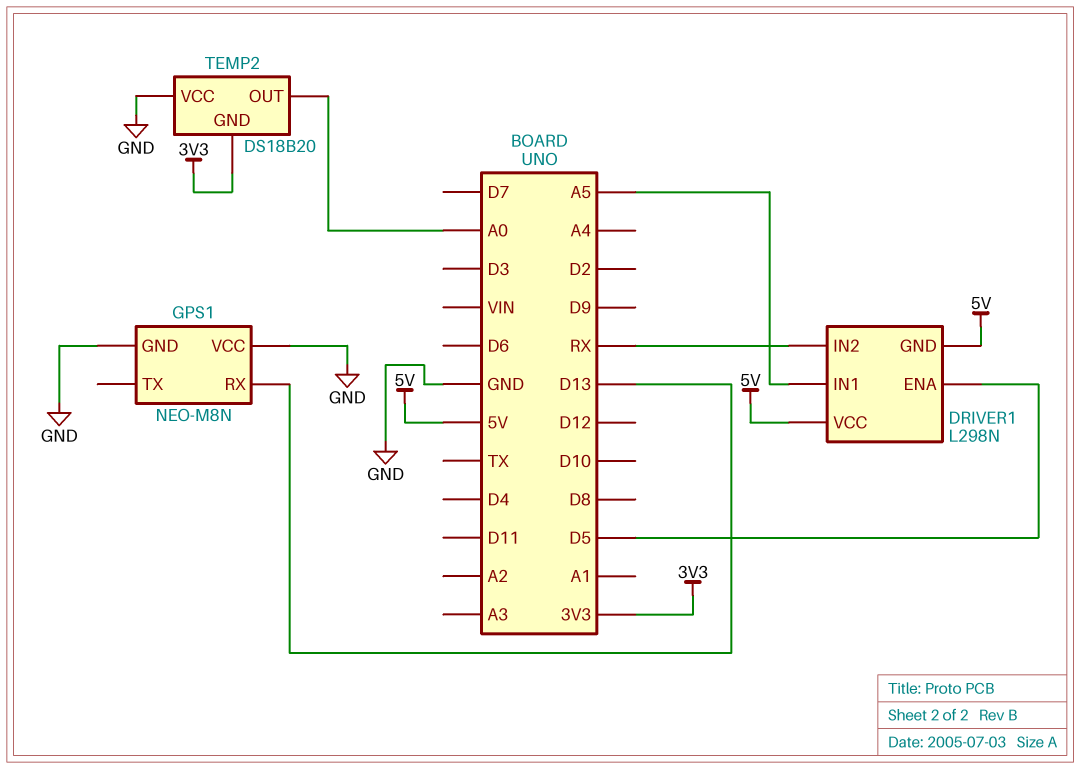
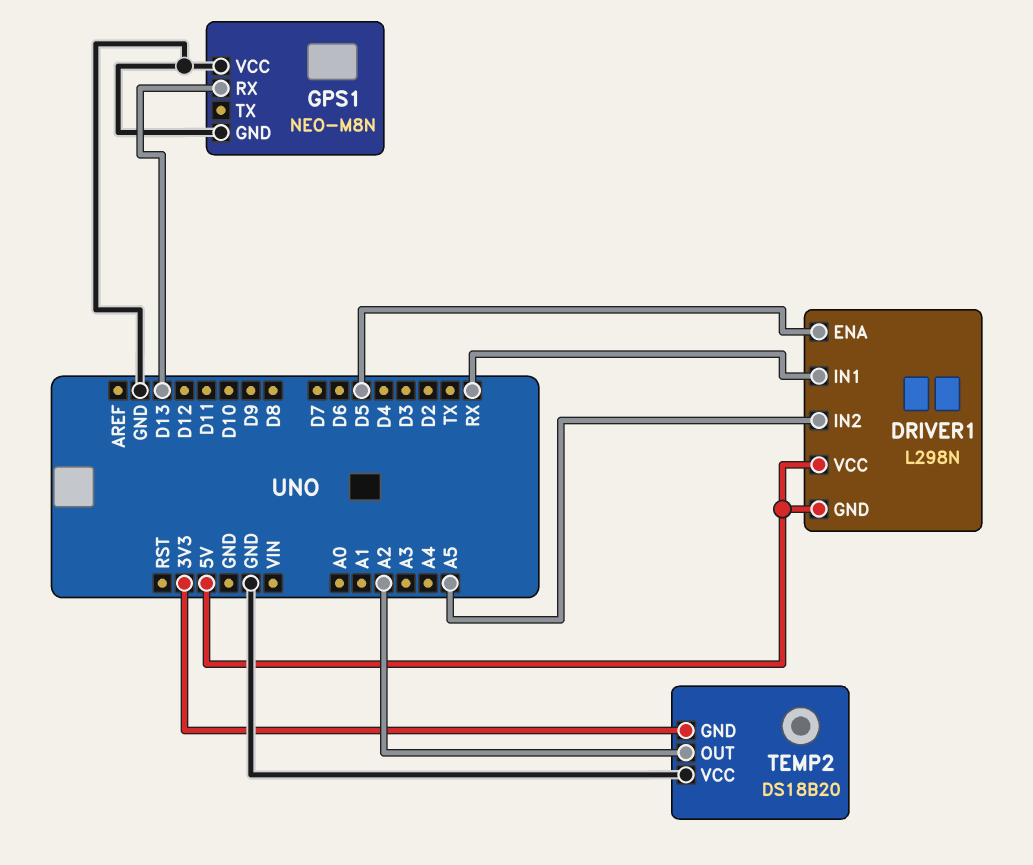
DRIVER1 pin IN1: A5 -> RX
DRIVER1 pin IN2: RX -> A5
TEMP2 pin OUT: A0 -> A2

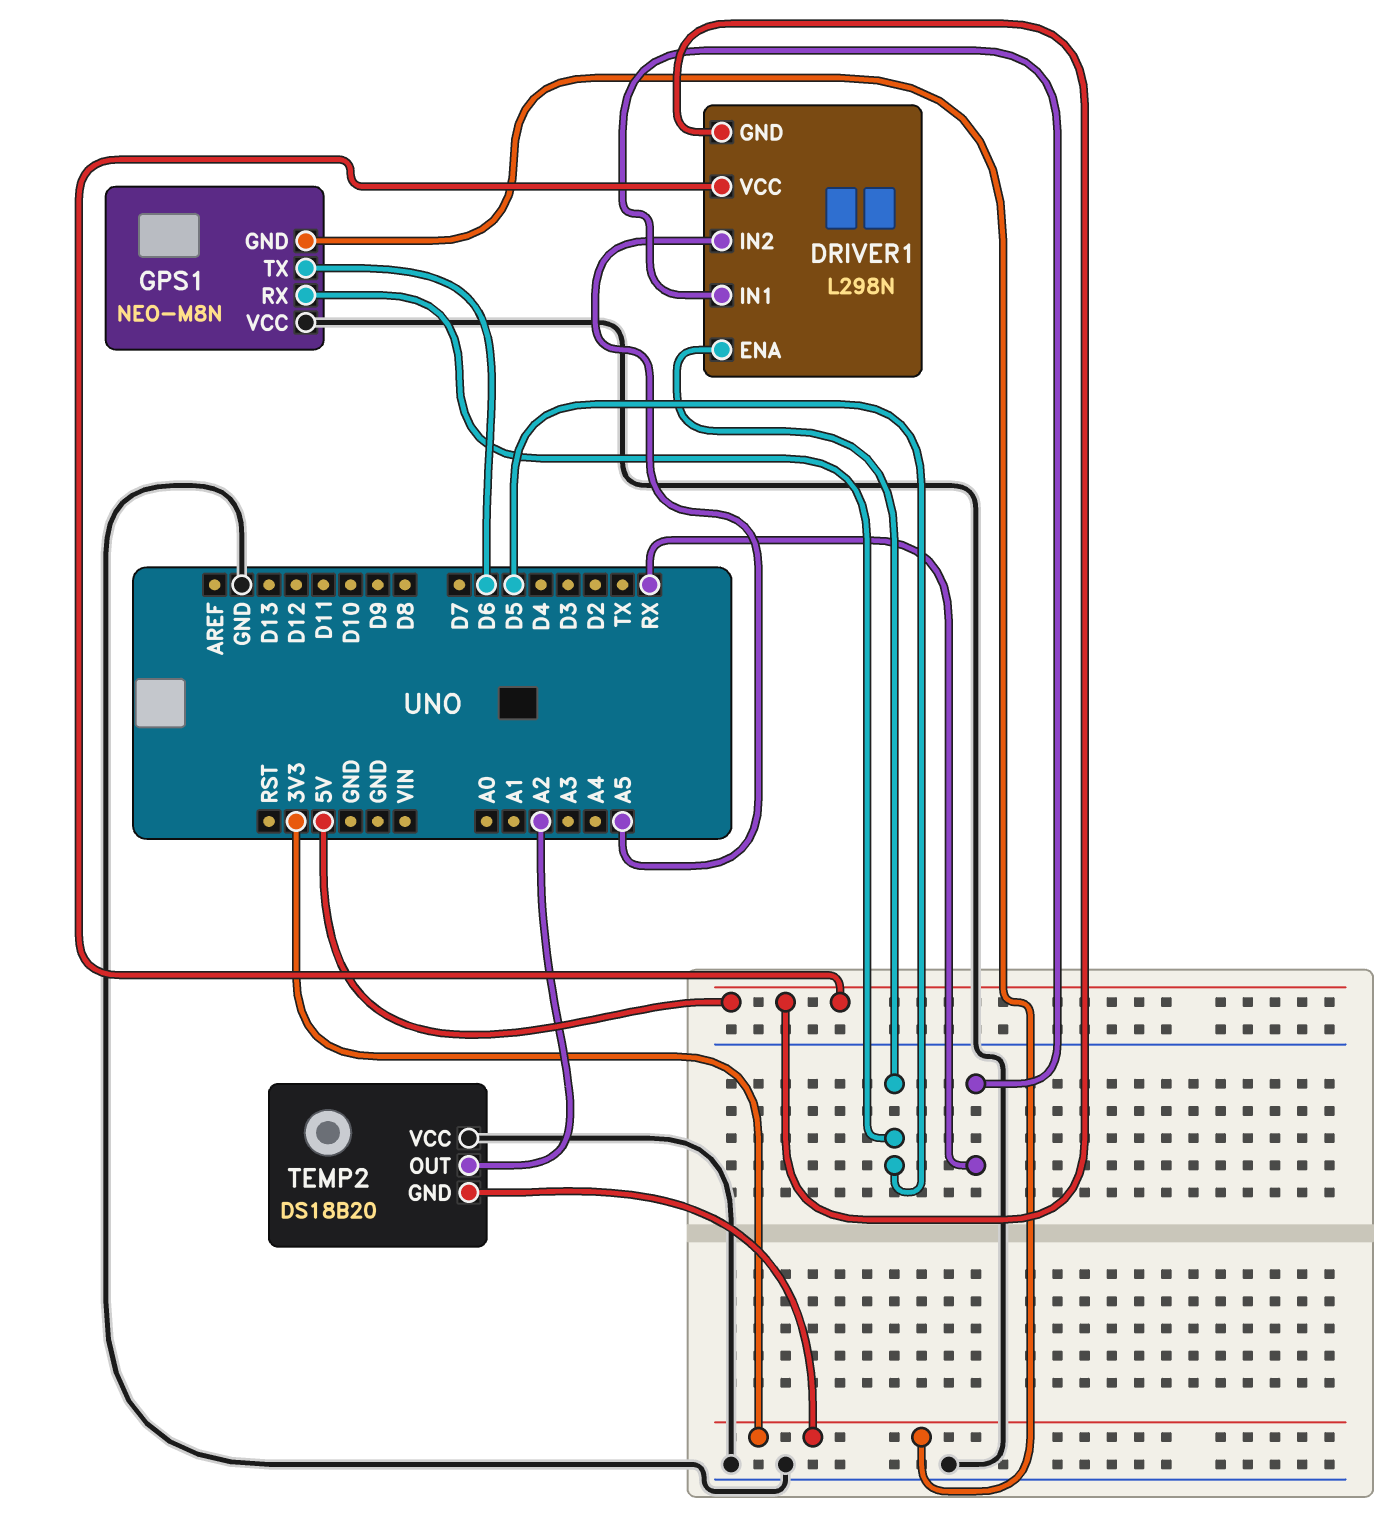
GPS1 pin GND: GND -> 3V3
GPS1 pin RX: D13 -> D5
GPS1 pin TX: none -> D6

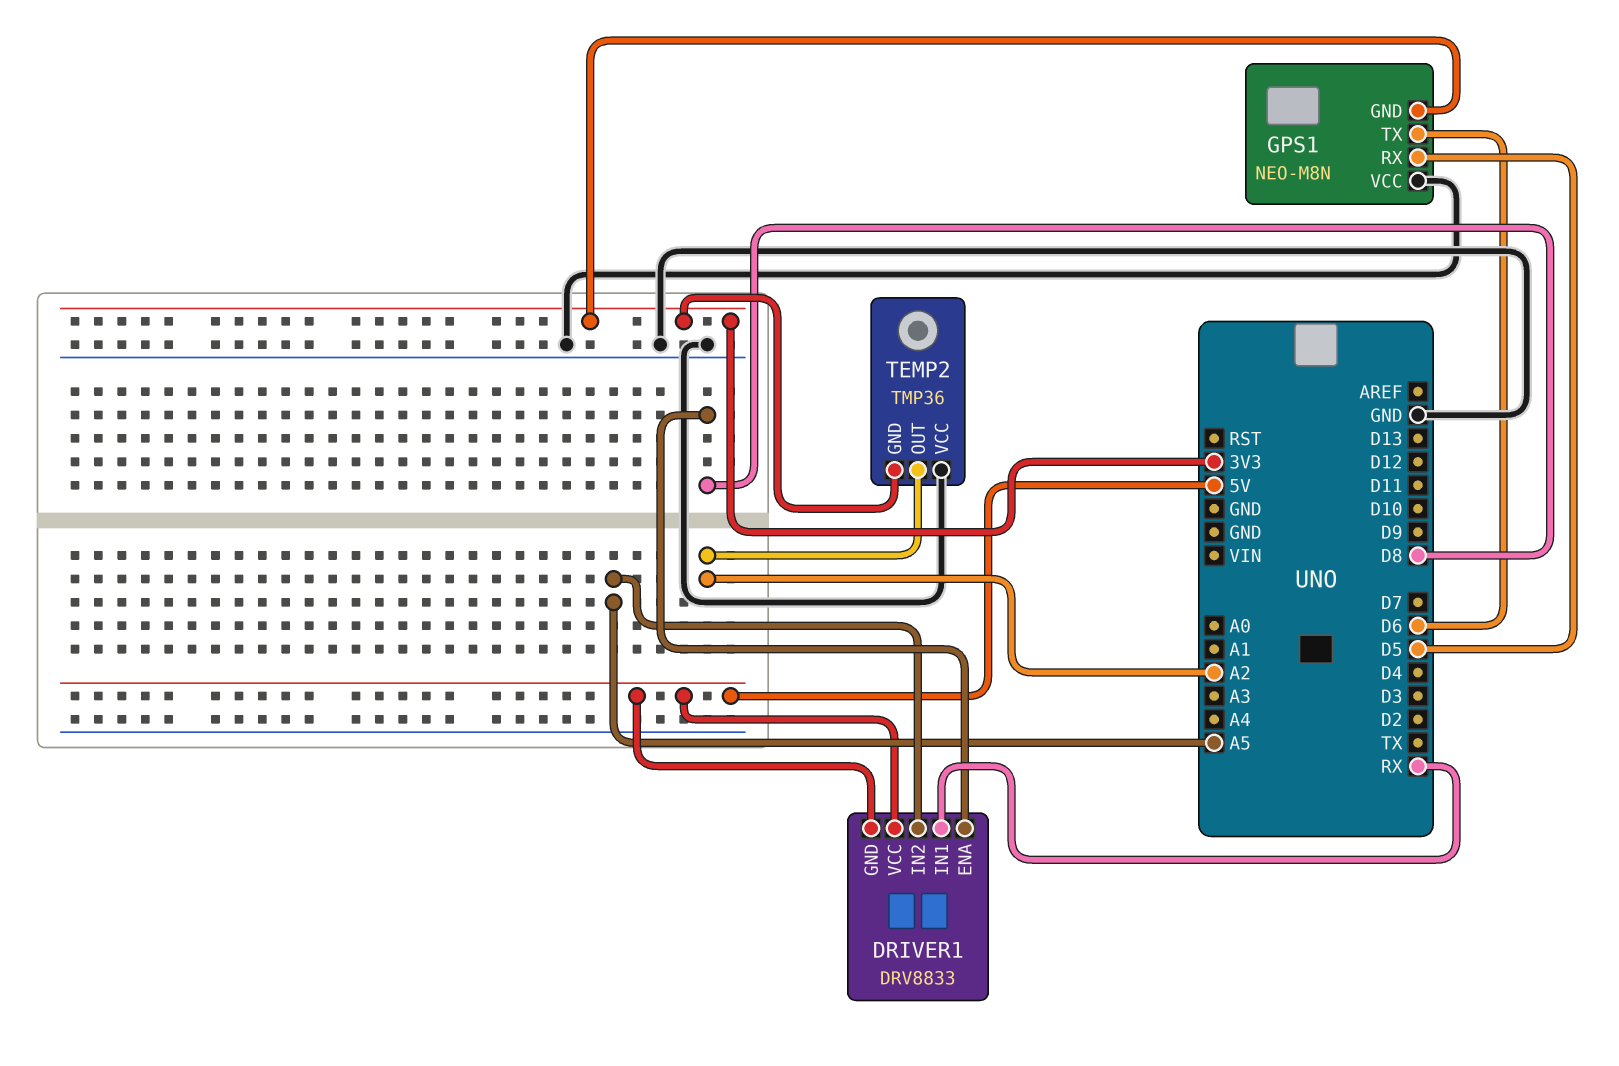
DRIVER1: L298N -> DRV8833
DRIVER1 pin ENA: D5 -> D8
TEMP2: DS18B20 -> TMP36

